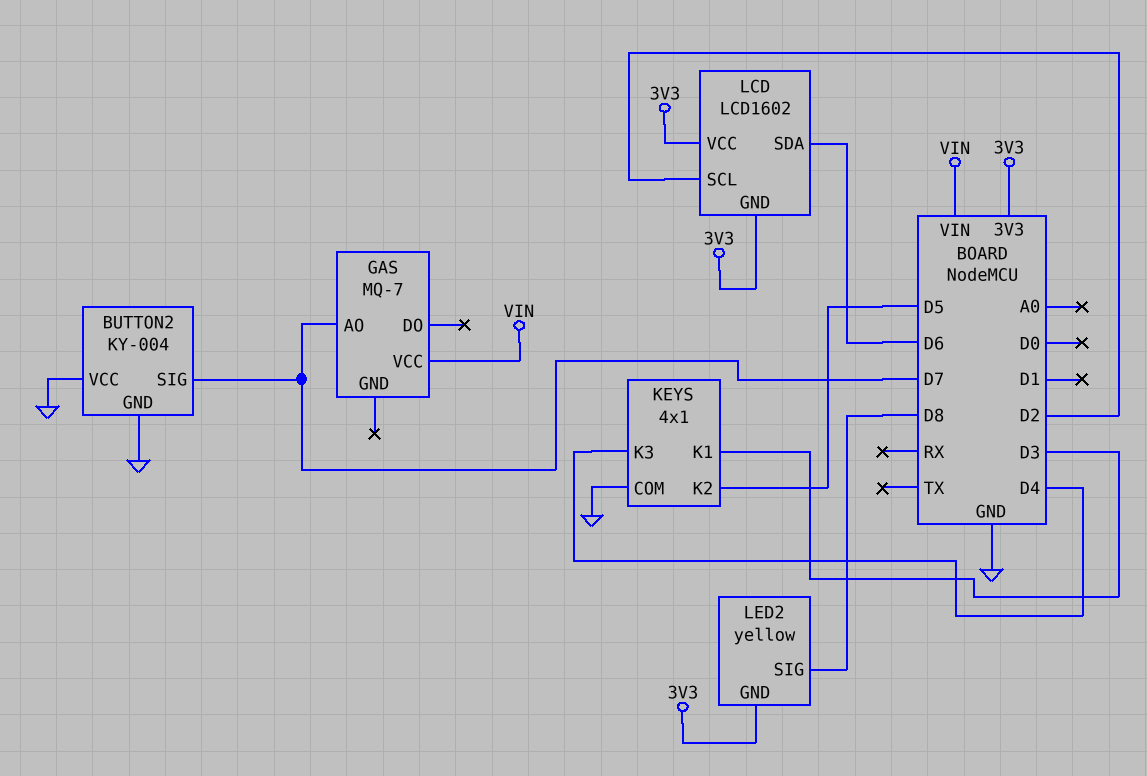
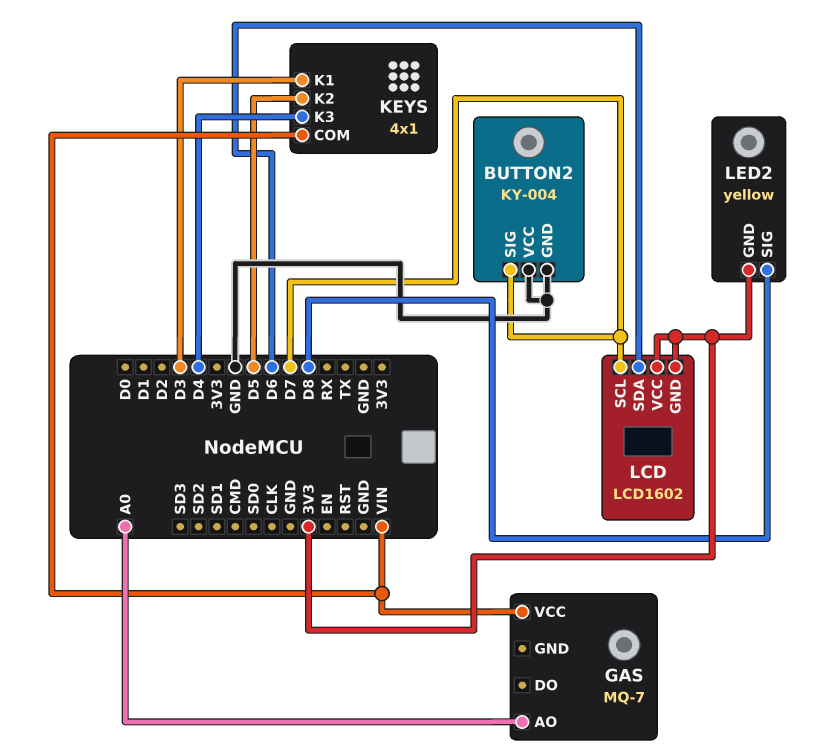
GAS pin AO: D7 -> A0
KEYS pin COM: GND -> VIN
LCD pin SCL: D2 -> D7

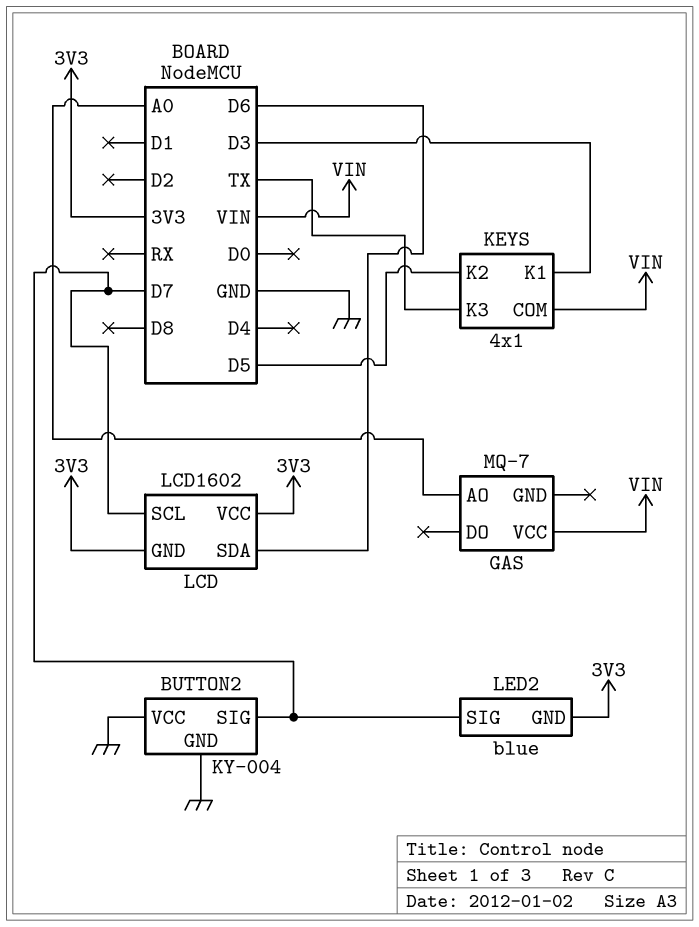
KEYS pin K3: D4 -> TX
LED2: yellow -> blue
LED2 pin SIG: D8 -> D7

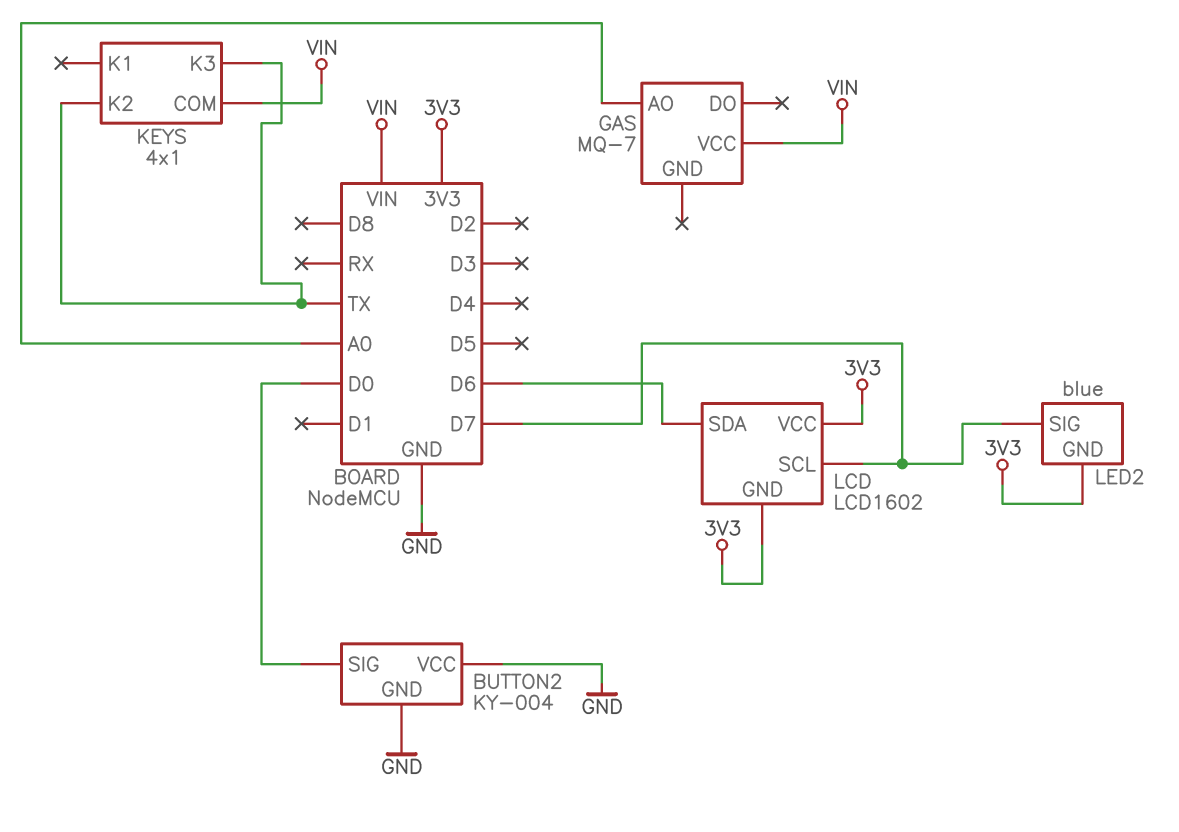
BUTTON2 pin SIG: D7 -> D0
KEYS pin K1: D3 -> none
KEYS pin K2: D5 -> TX

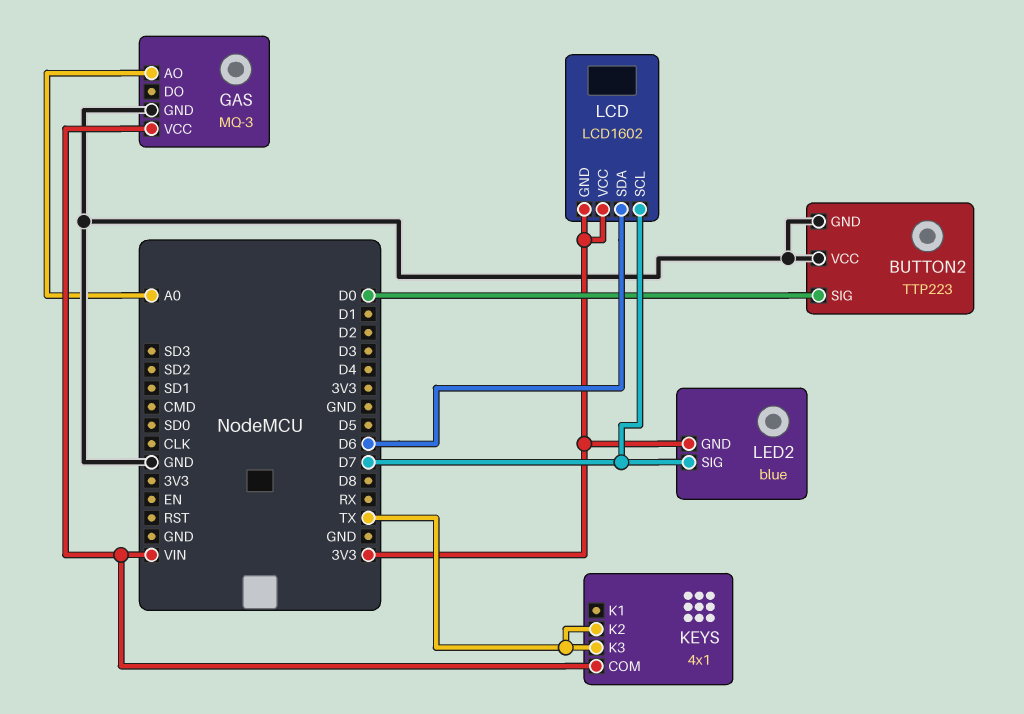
BUTTON2: KY-004 -> TTP223
GAS: MQ-7 -> MQ-3
GAS pin GND: none -> GND

